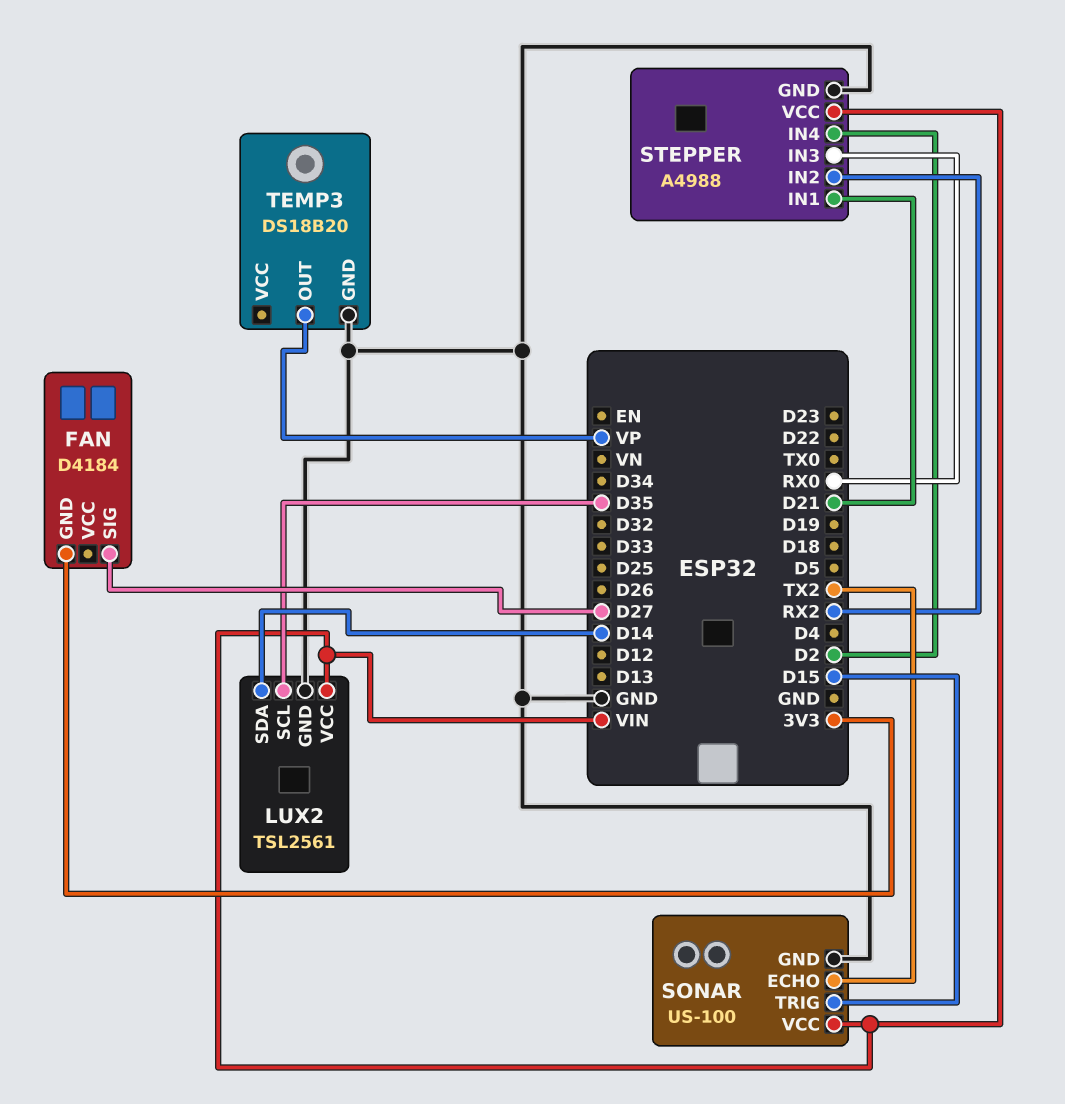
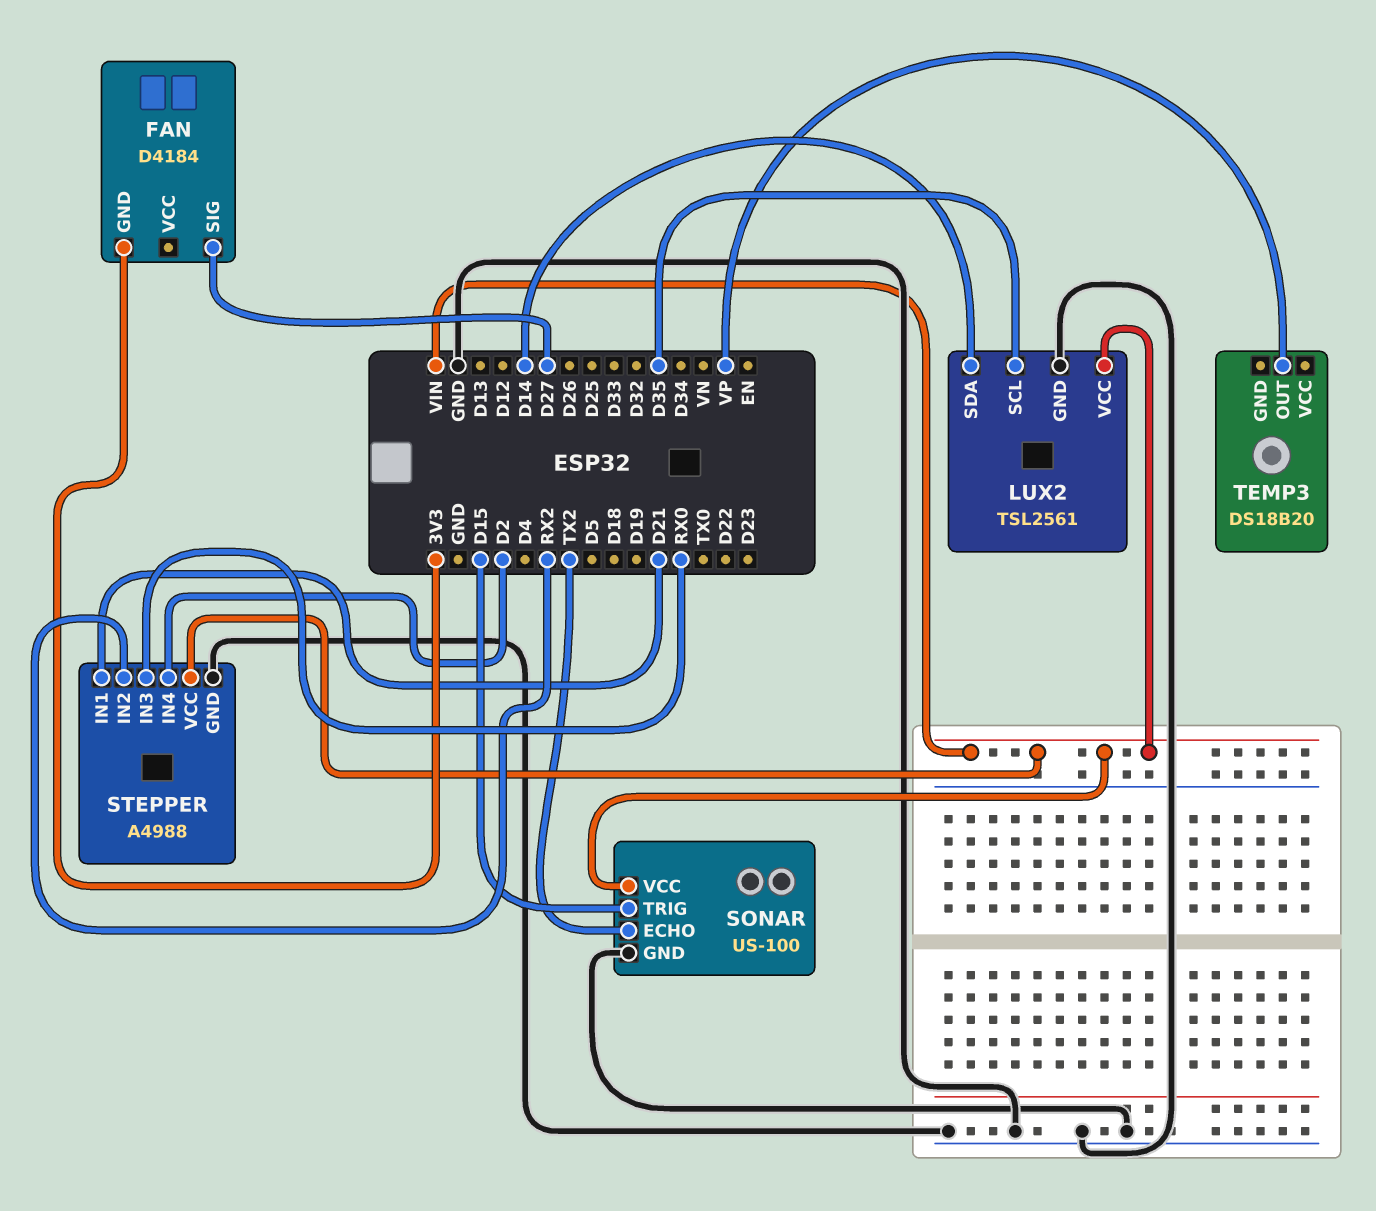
TEMP3 pin GND: GND -> none

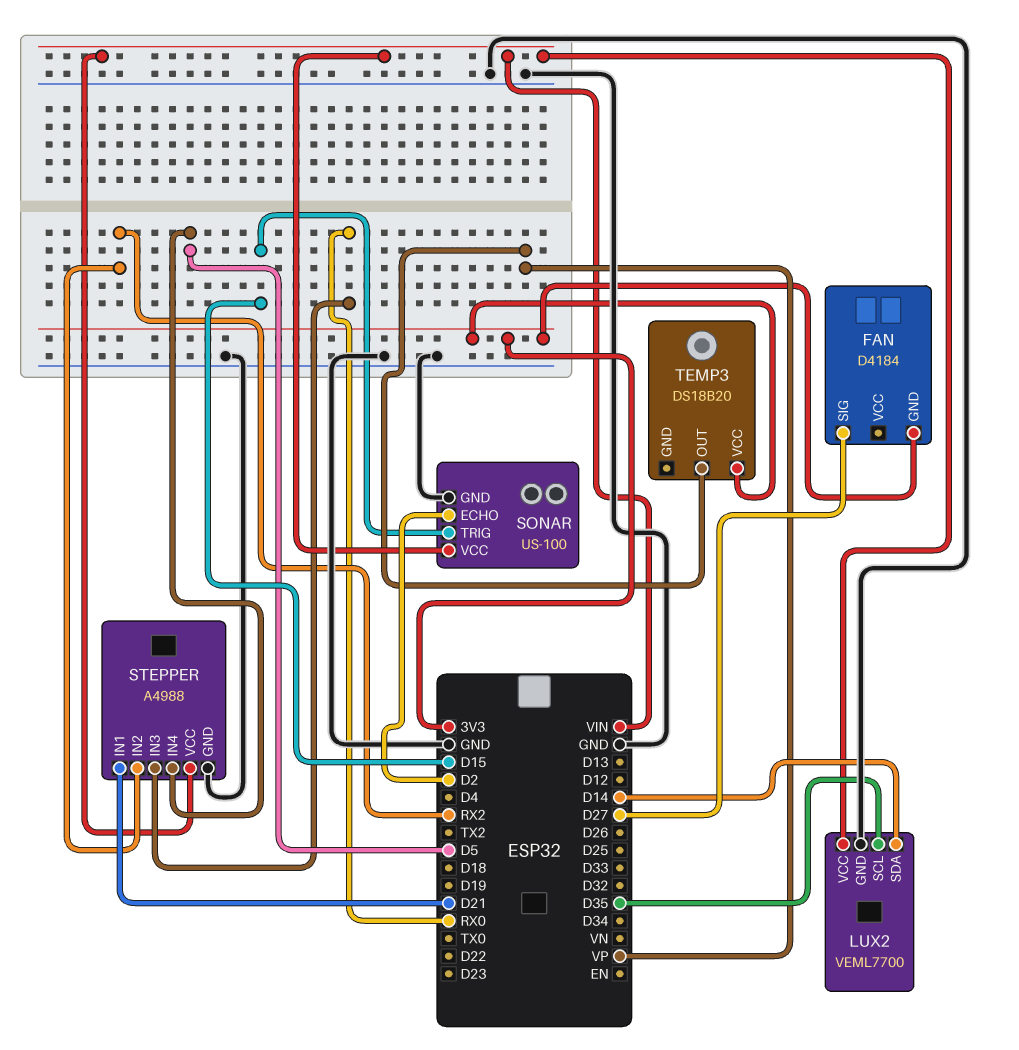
LUX2: TSL2561 -> VEML7700
SONAR pin ECHO: TX2 -> D2
STEPPER pin IN4: D2 -> D5
TEMP3 pin VCC: none -> 3V3

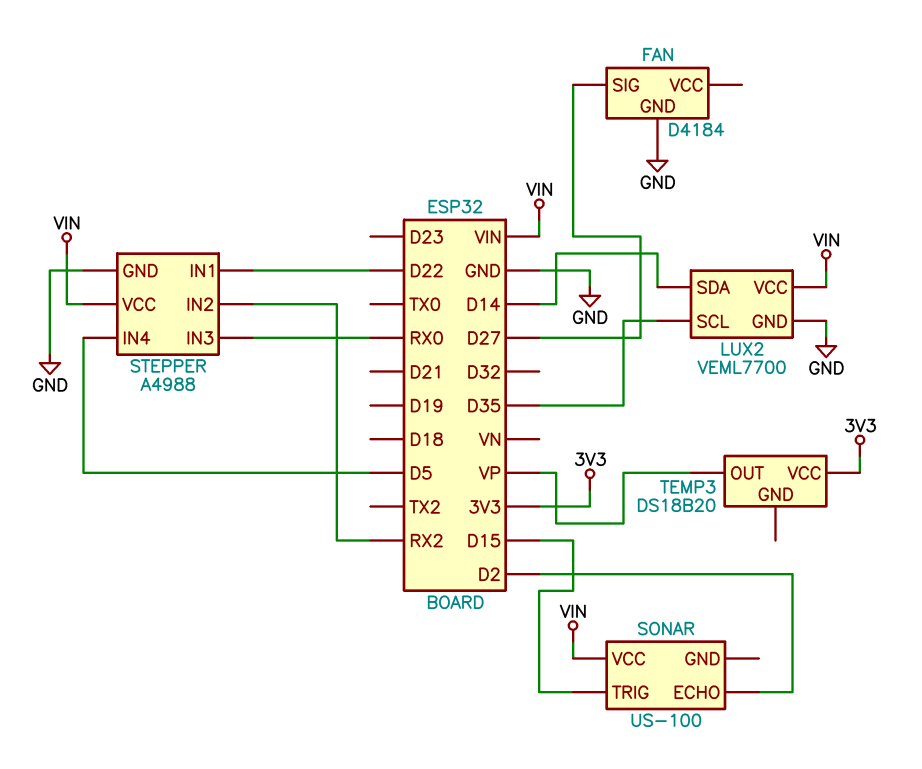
FAN pin GND: 3V3 -> GND
SONAR pin GND: GND -> none
STEPPER pin IN1: D21 -> D22

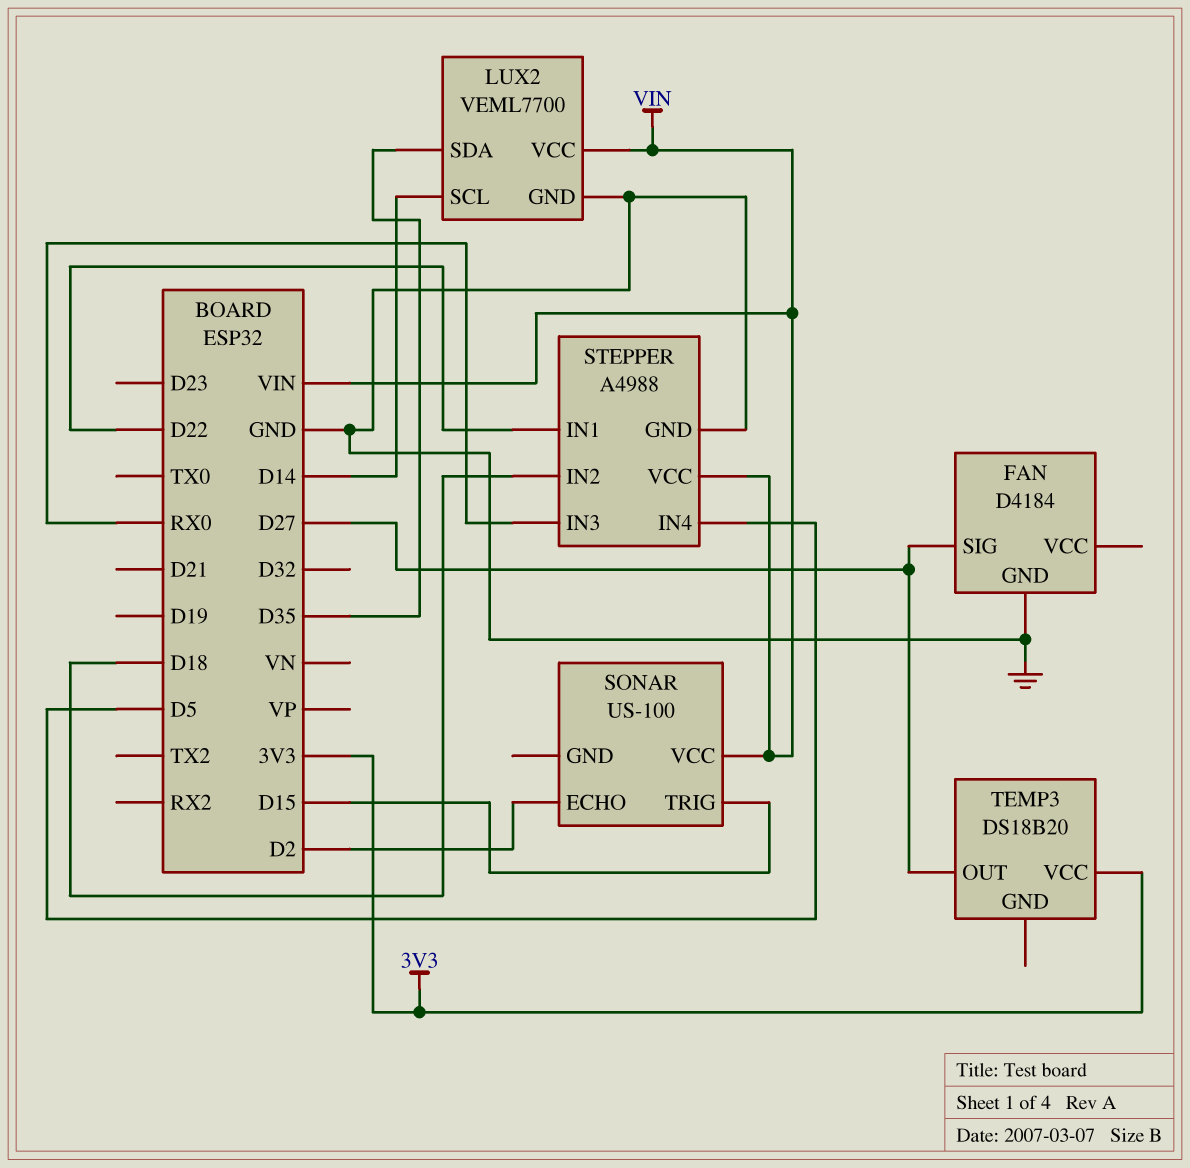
LUX2 pin SCL: D35 -> D14
LUX2 pin SDA: D14 -> D35
STEPPER pin IN2: RX2 -> D18
TEMP3 pin OUT: VP -> D27

